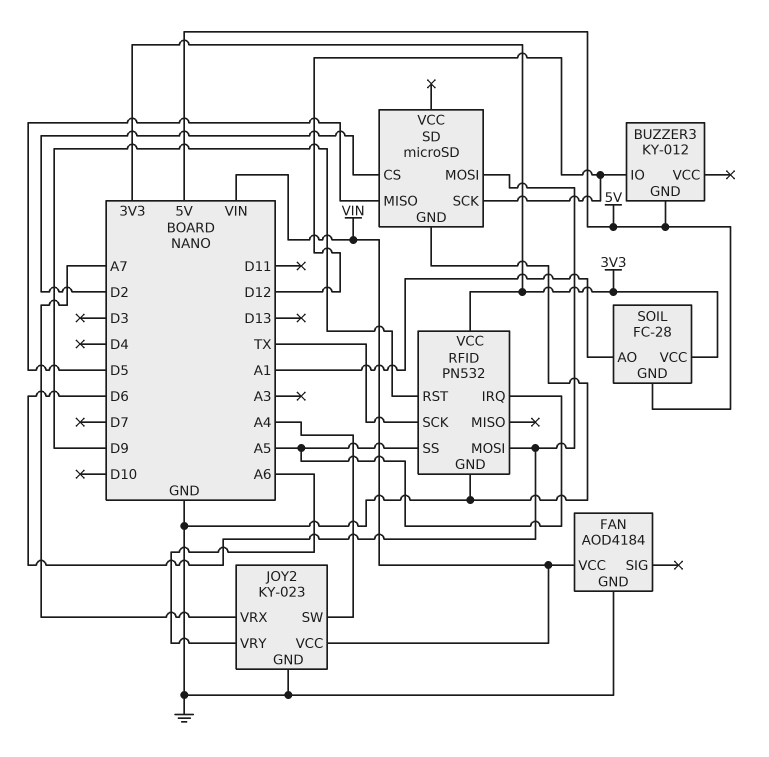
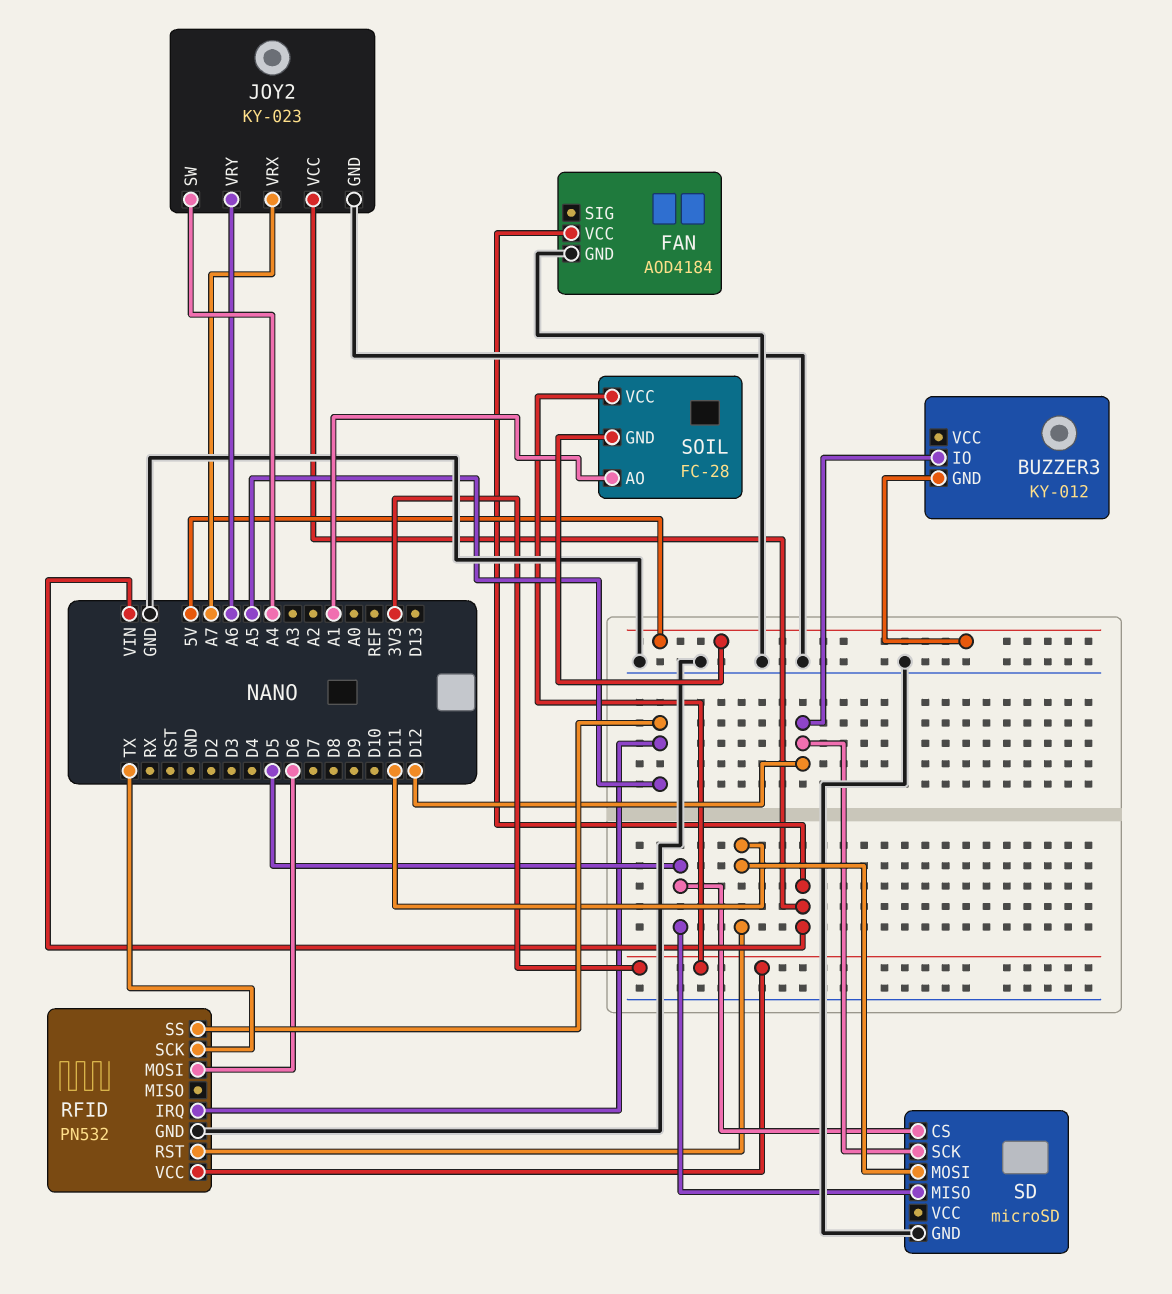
RFID pin RST: D9 -> D11
SD pin CS: D2 -> D5
SD pin MOSI: D6 -> D11

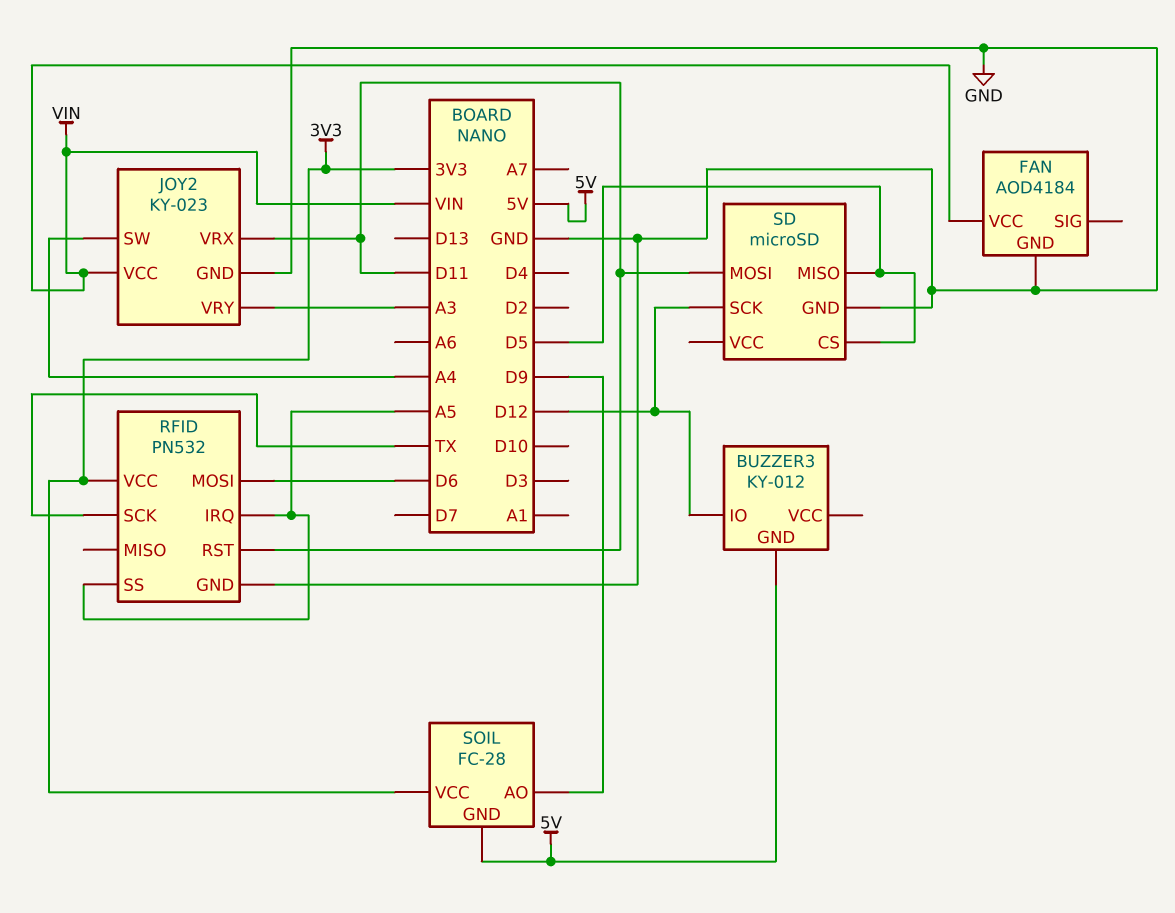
JOY2 pin VRX: A7 -> D11
JOY2 pin VRY: A6 -> A3
SOIL pin AO: A1 -> D9

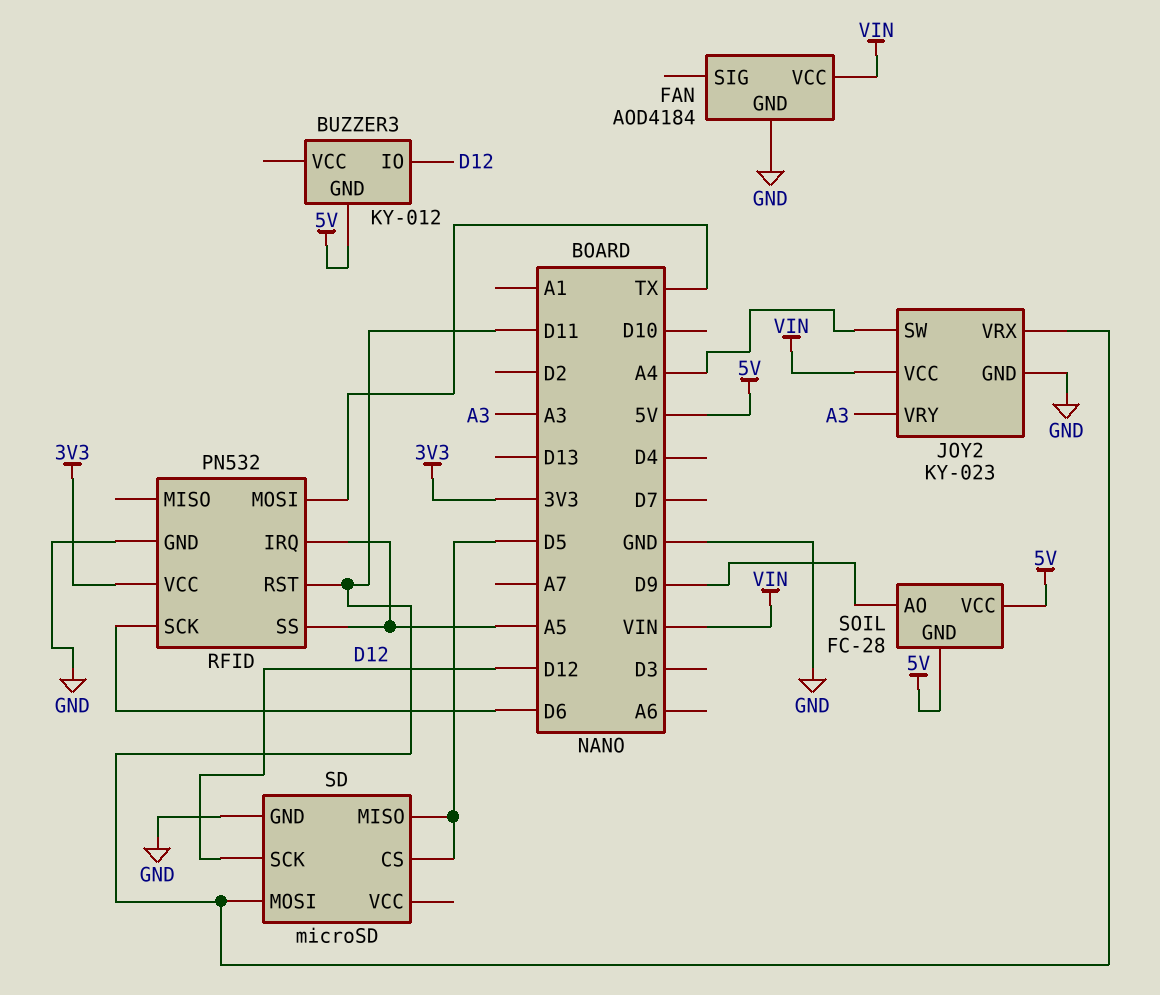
RFID pin MOSI: D6 -> TX
RFID pin SCK: TX -> D6
SOIL pin VCC: 3V3 -> 5V

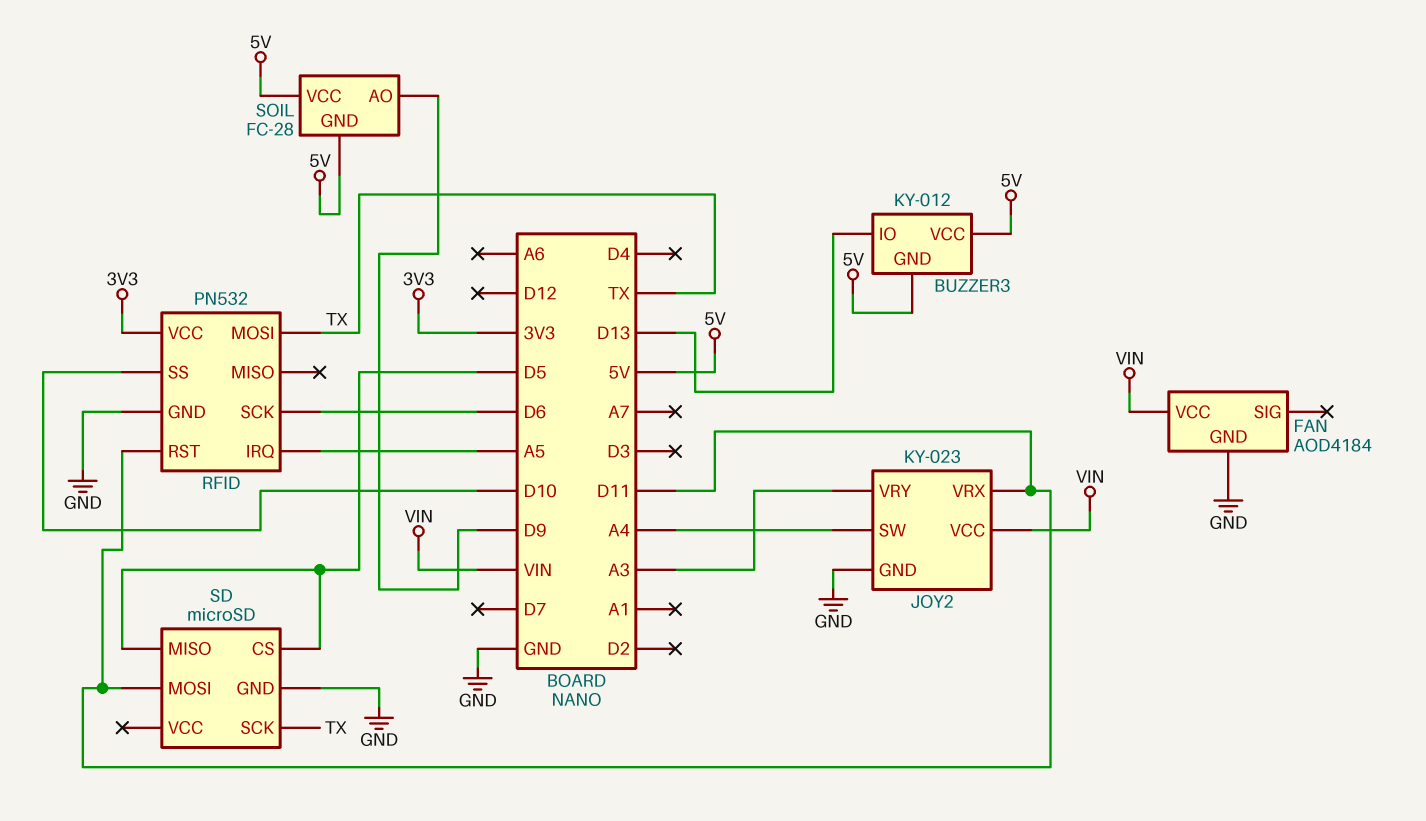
BUZZER3 pin IO: D12 -> D13
BUZZER3 pin VCC: none -> 5V
RFID pin SS: A5 -> D10
SD pin SCK: D12 -> TX

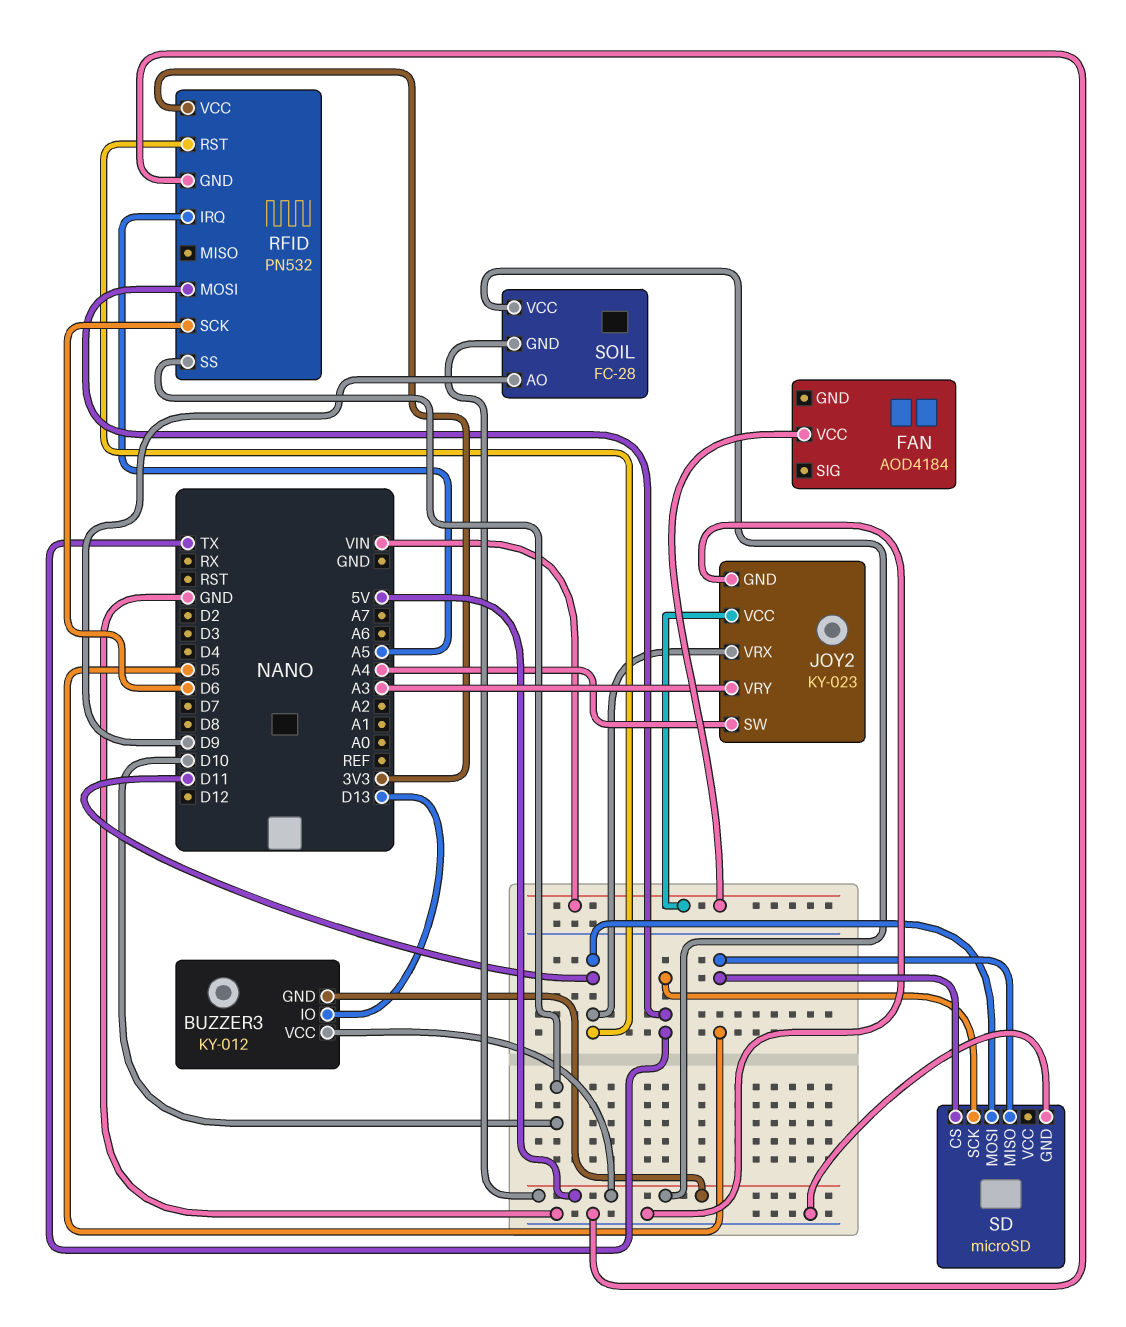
FAN pin GND: GND -> none

